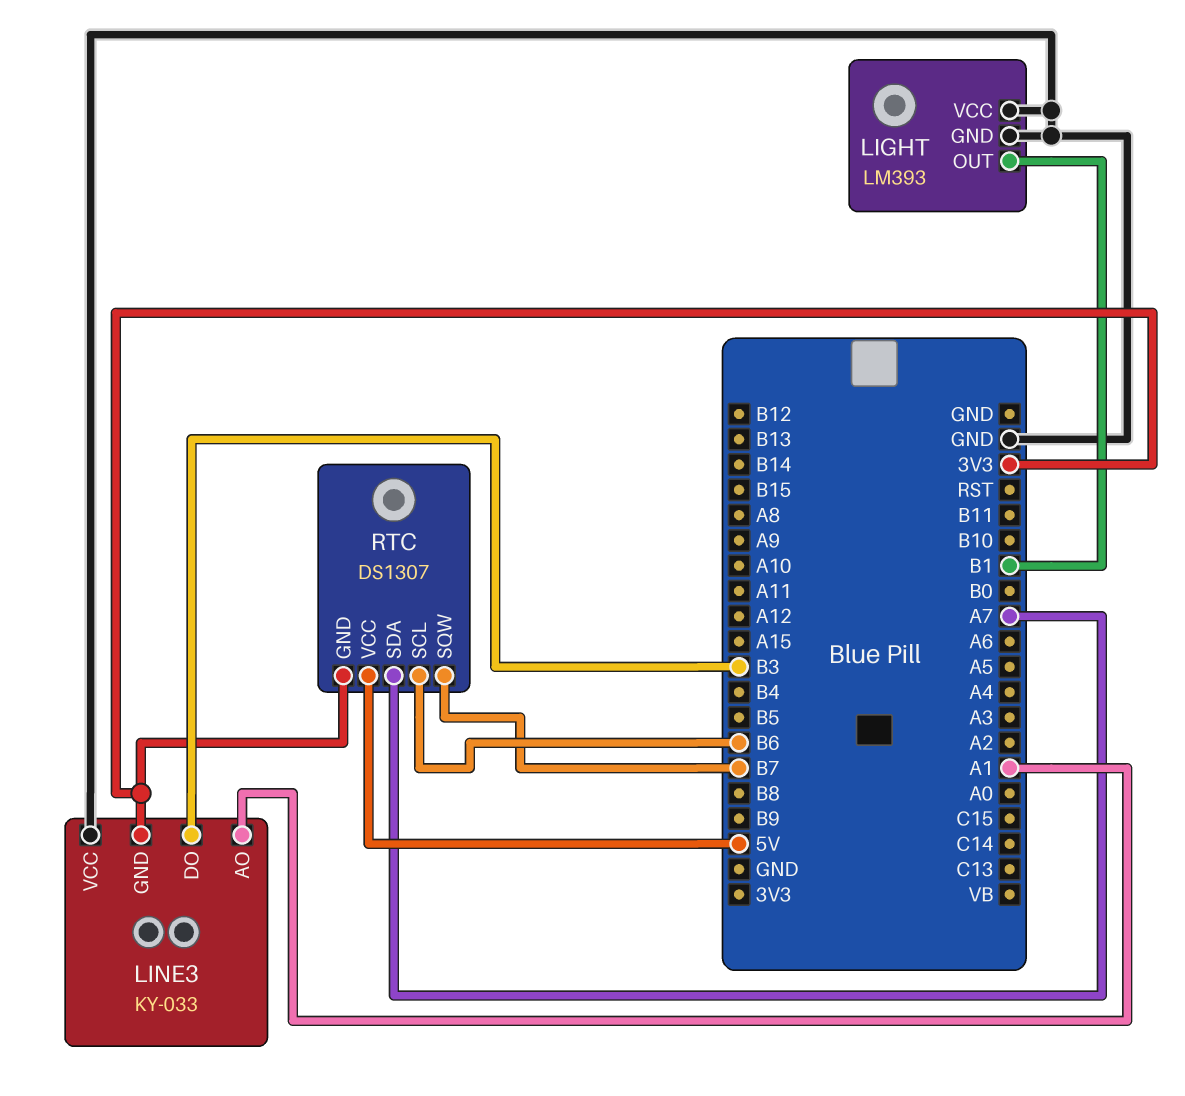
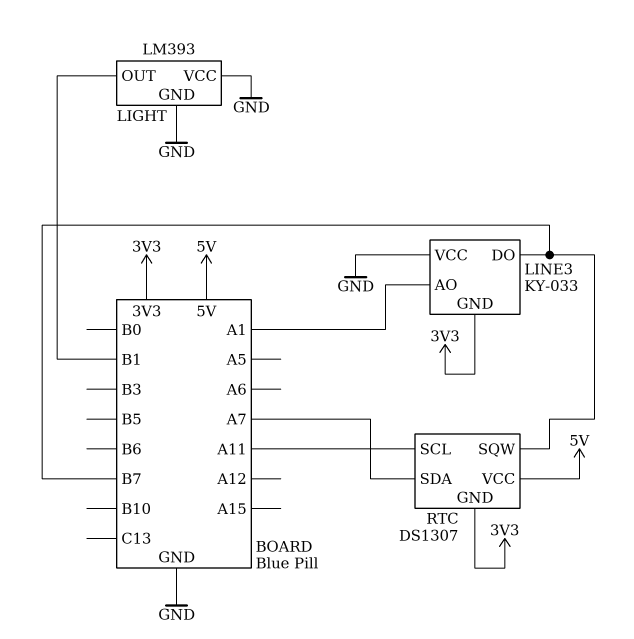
LINE3 pin DO: B3 -> B7
RTC pin SCL: B6 -> A11

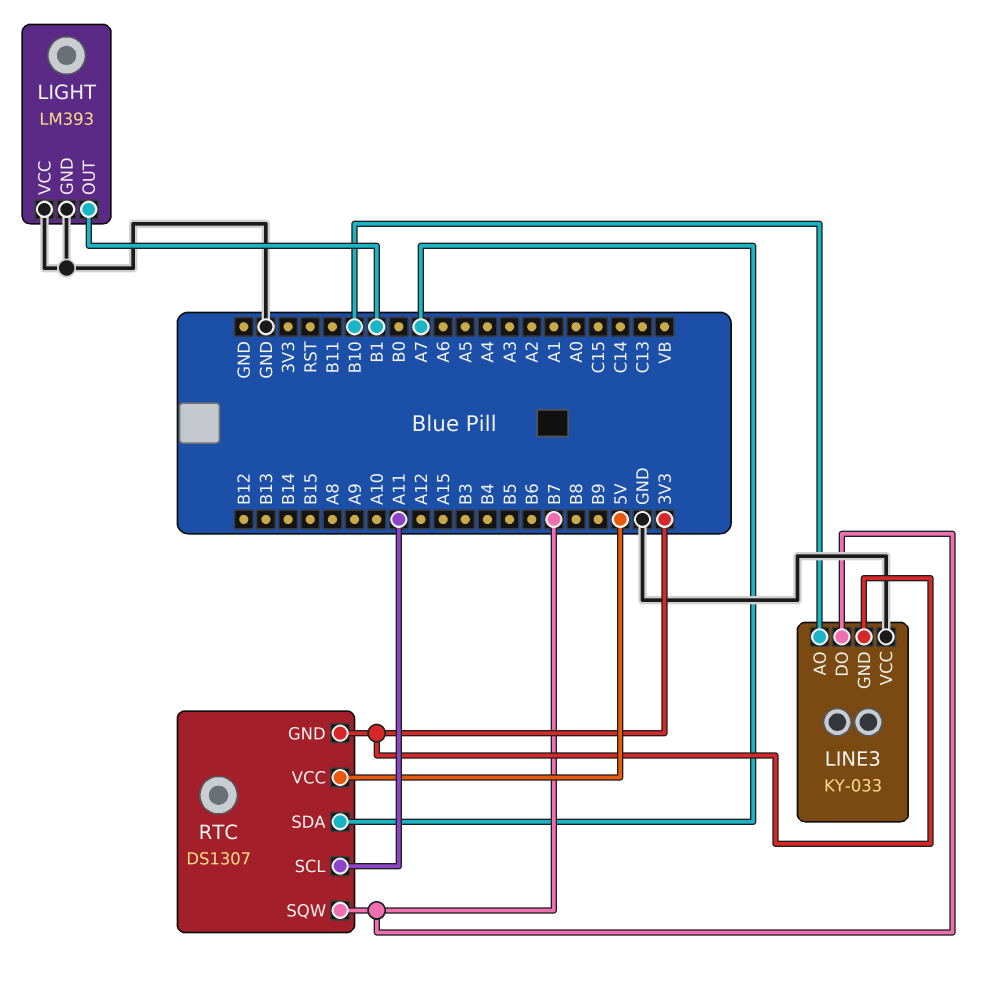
LINE3 pin AO: A1 -> B10

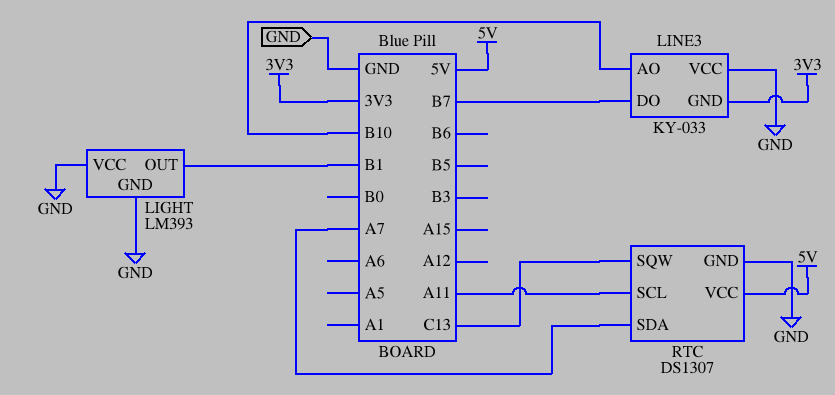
RTC pin GND: 3V3 -> GND
RTC pin SQW: B7 -> C13

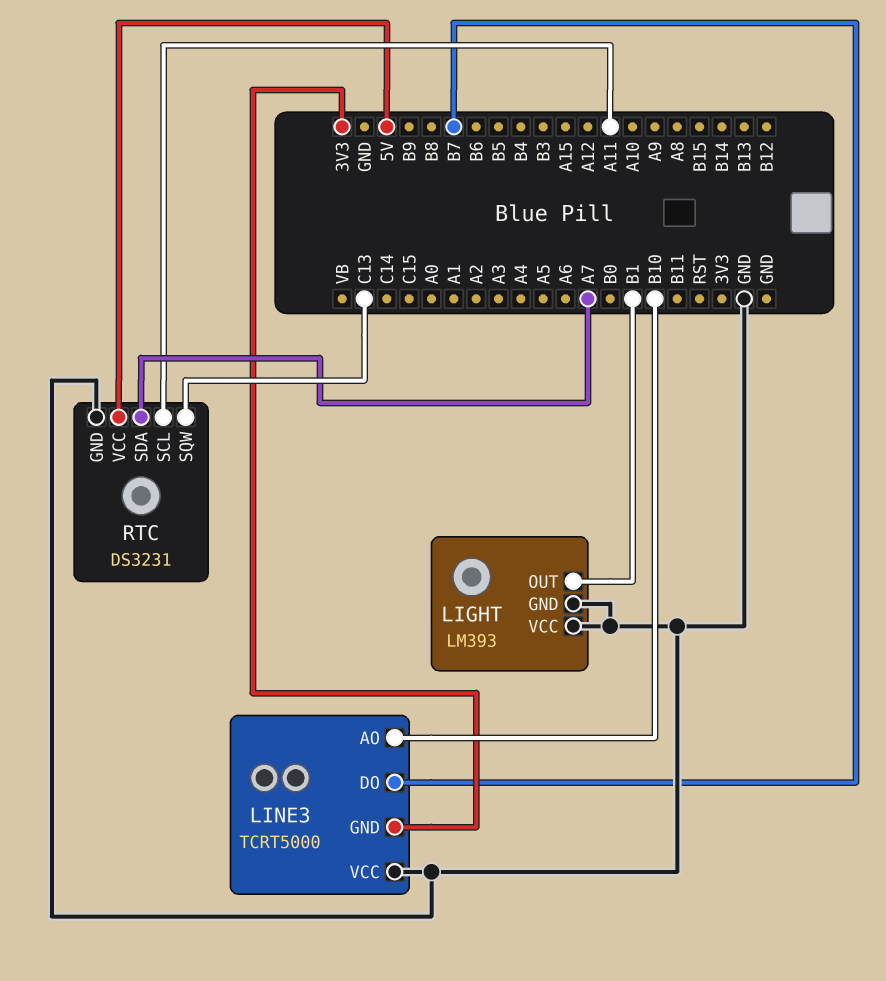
LINE3: KY-033 -> TCRT5000
RTC: DS1307 -> DS3231

